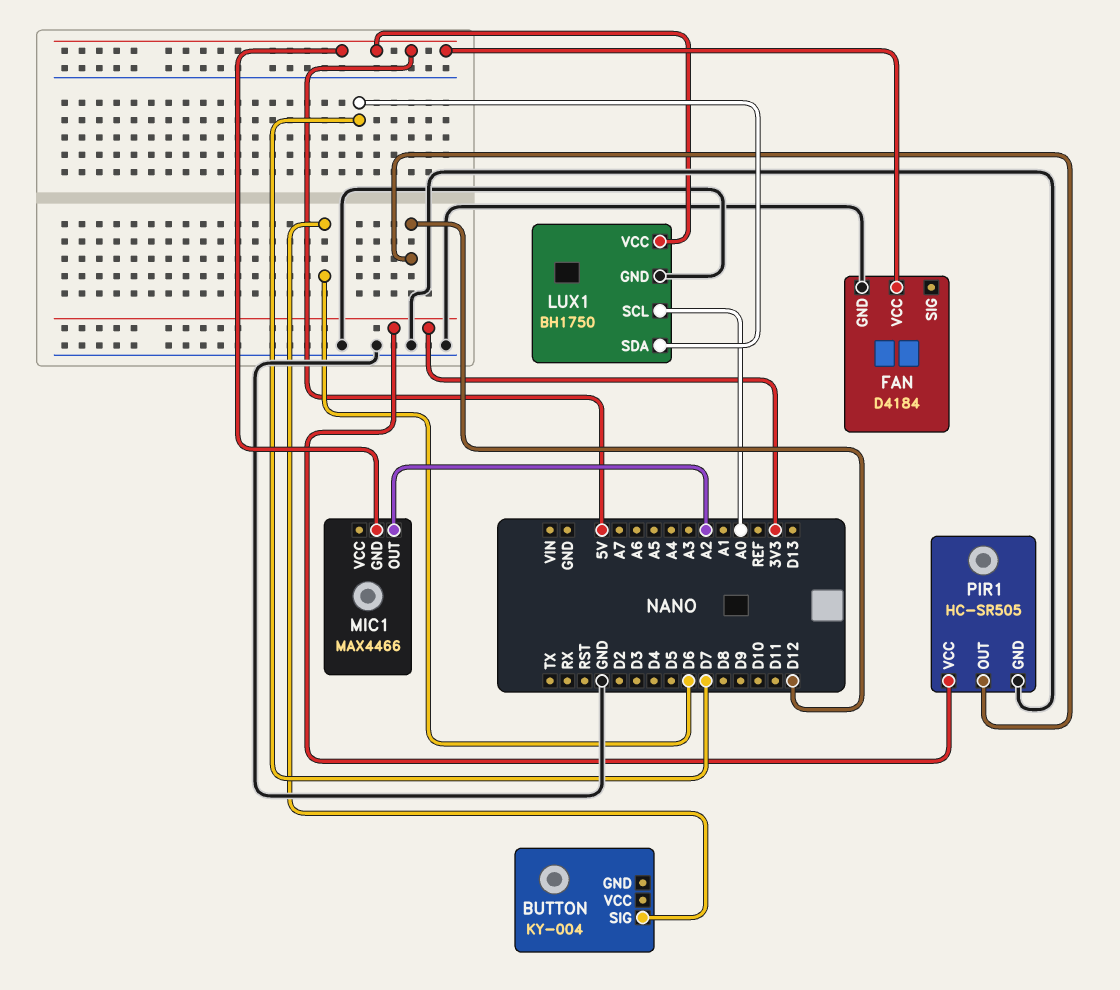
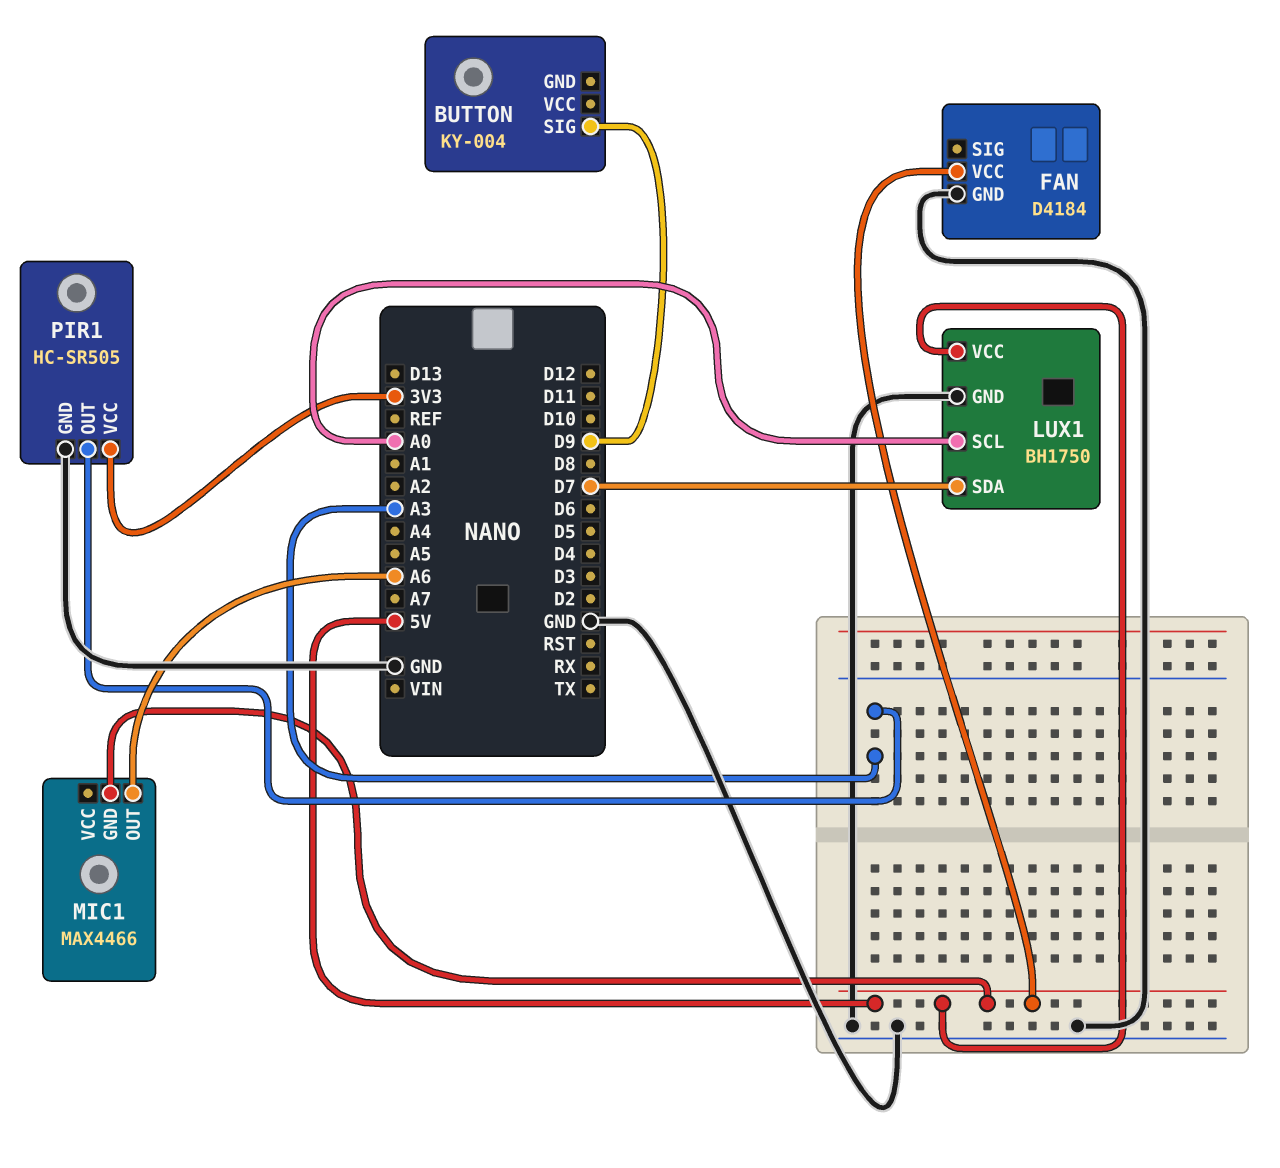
BUTTON pin SIG: D6 -> D9
MIC1 pin OUT: A2 -> A6
PIR1 pin OUT: D12 -> A3

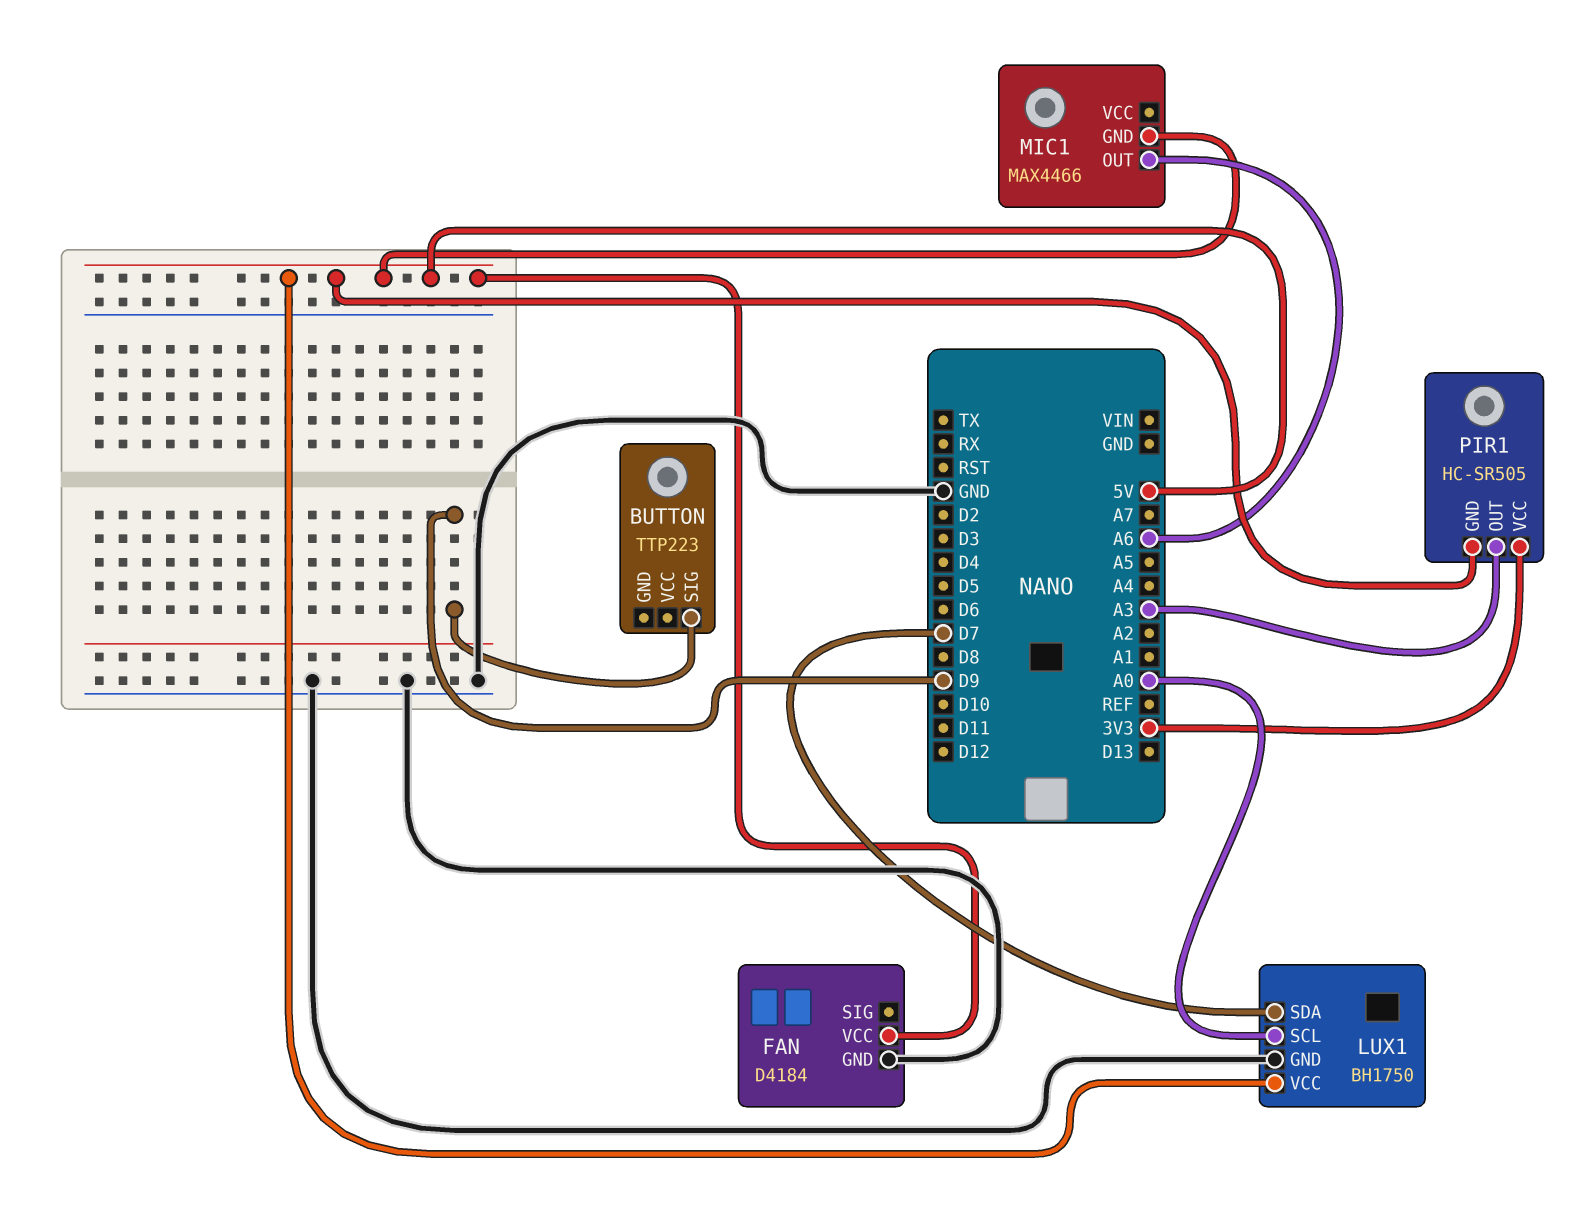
BUTTON: KY-004 -> TTP223
PIR1 pin GND: GND -> 5V

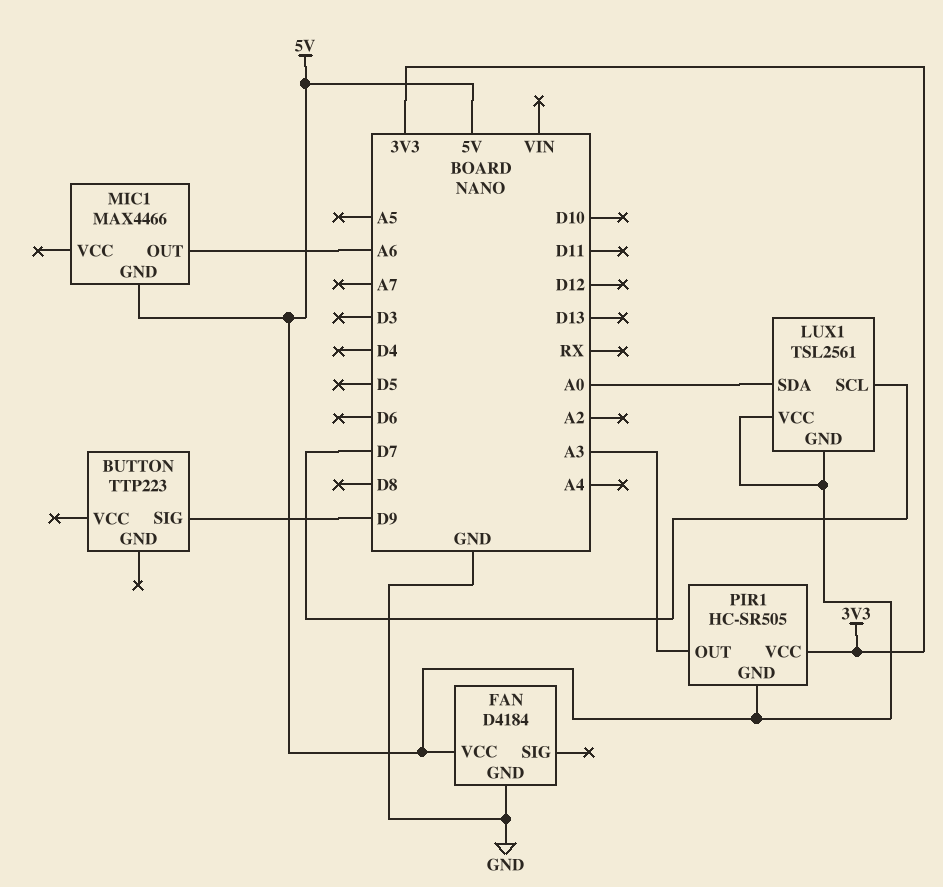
LUX1: BH1750 -> TSL2561
LUX1 pin GND: GND -> 5V
LUX1 pin SCL: A0 -> D7
LUX1 pin SDA: D7 -> A0

